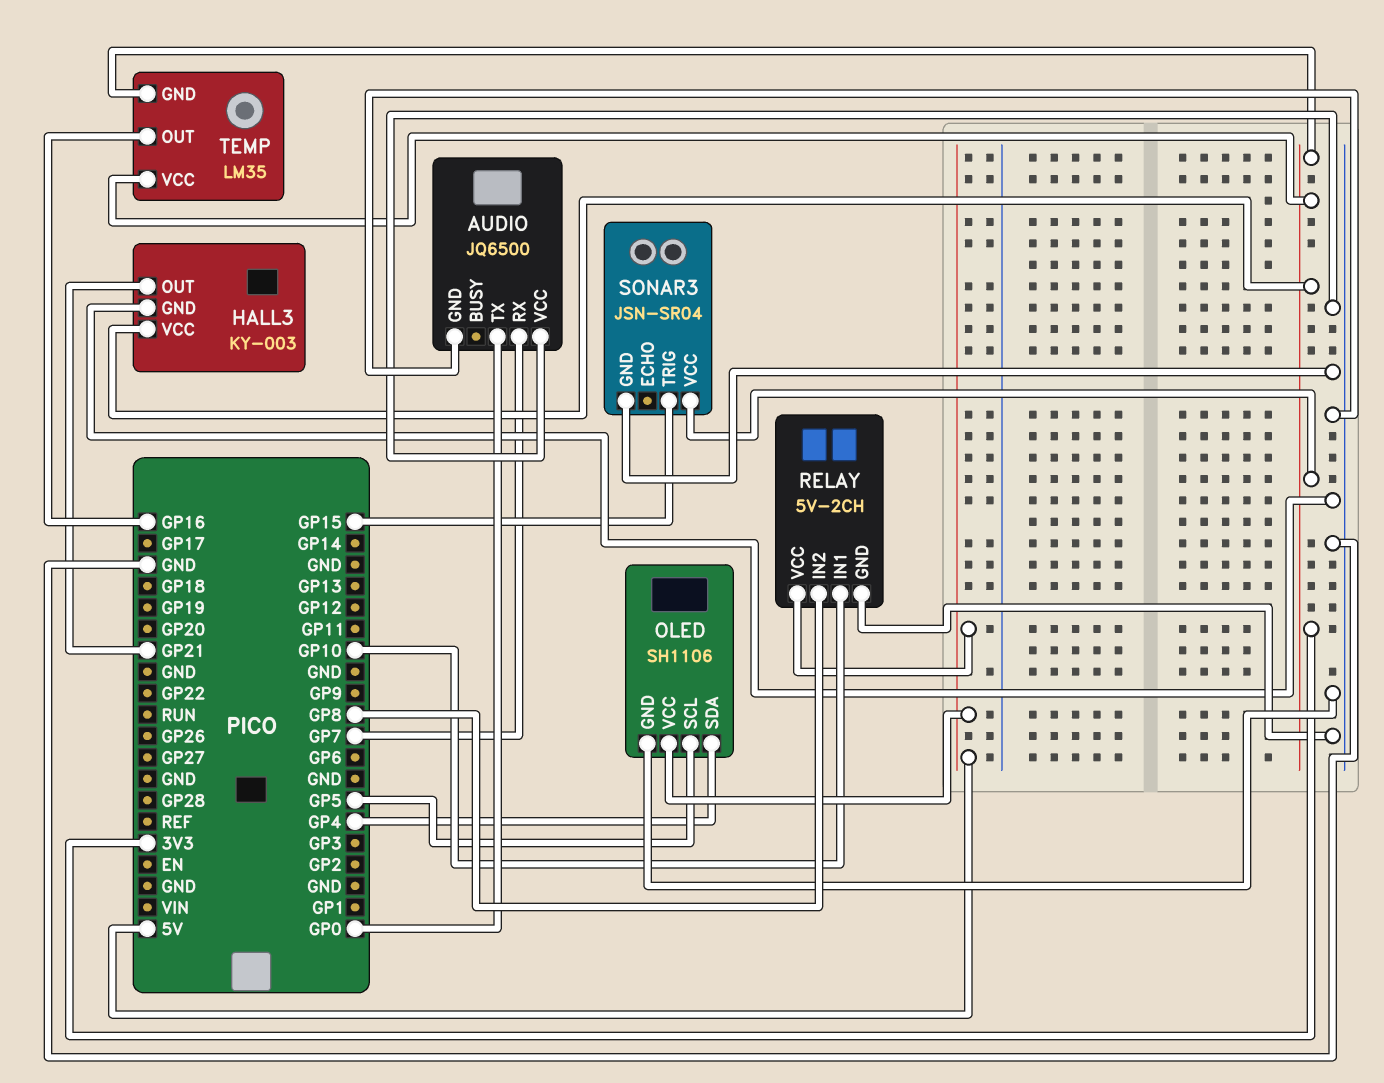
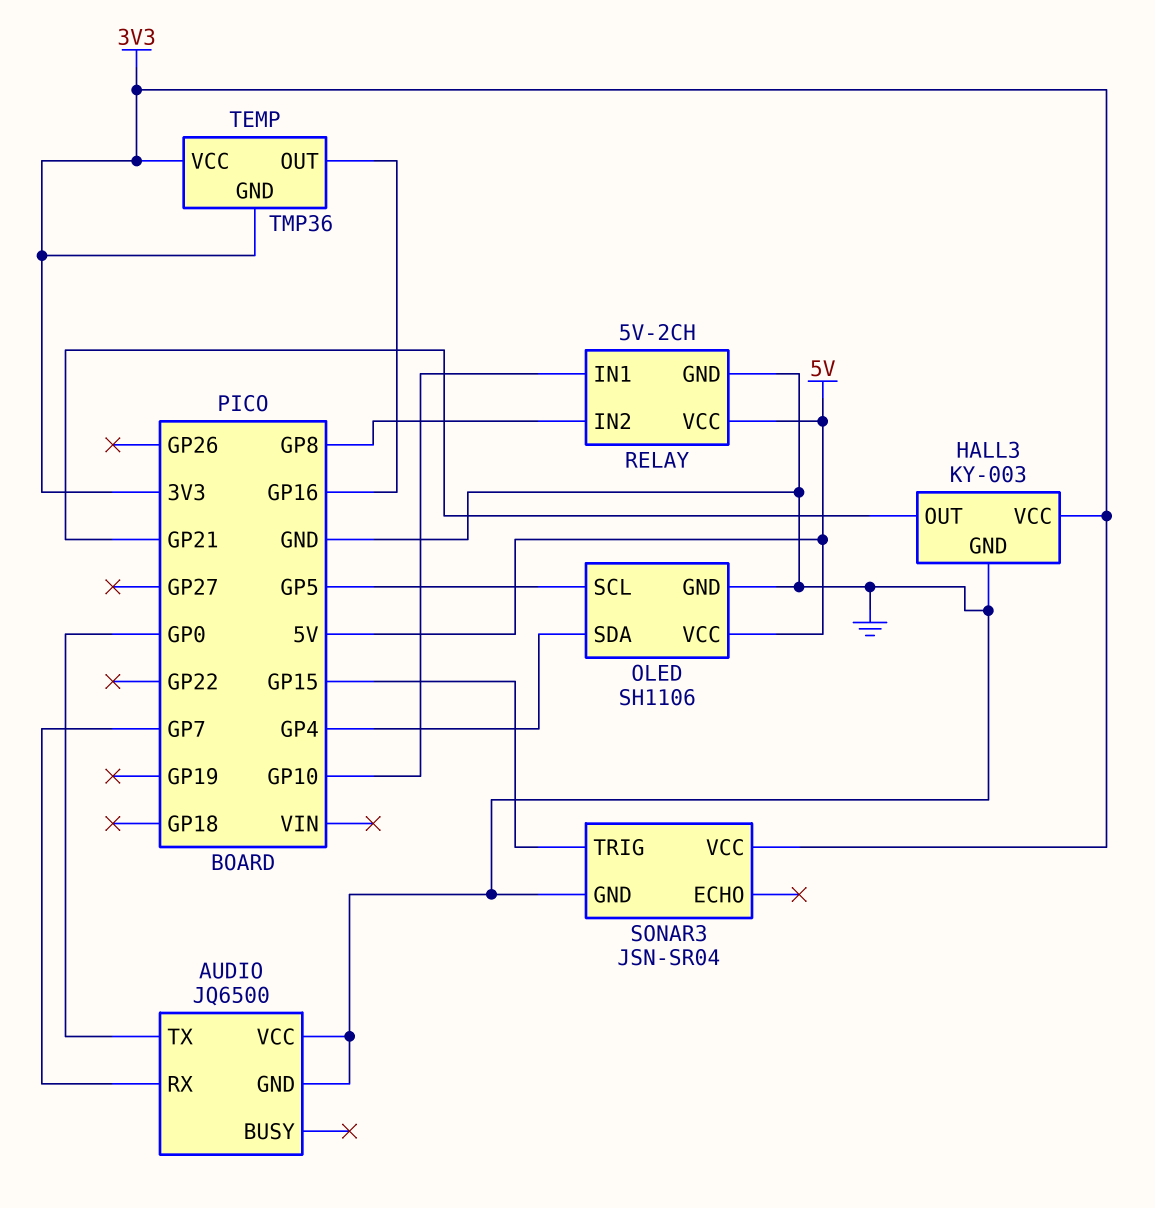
TEMP: LM35 -> TMP36

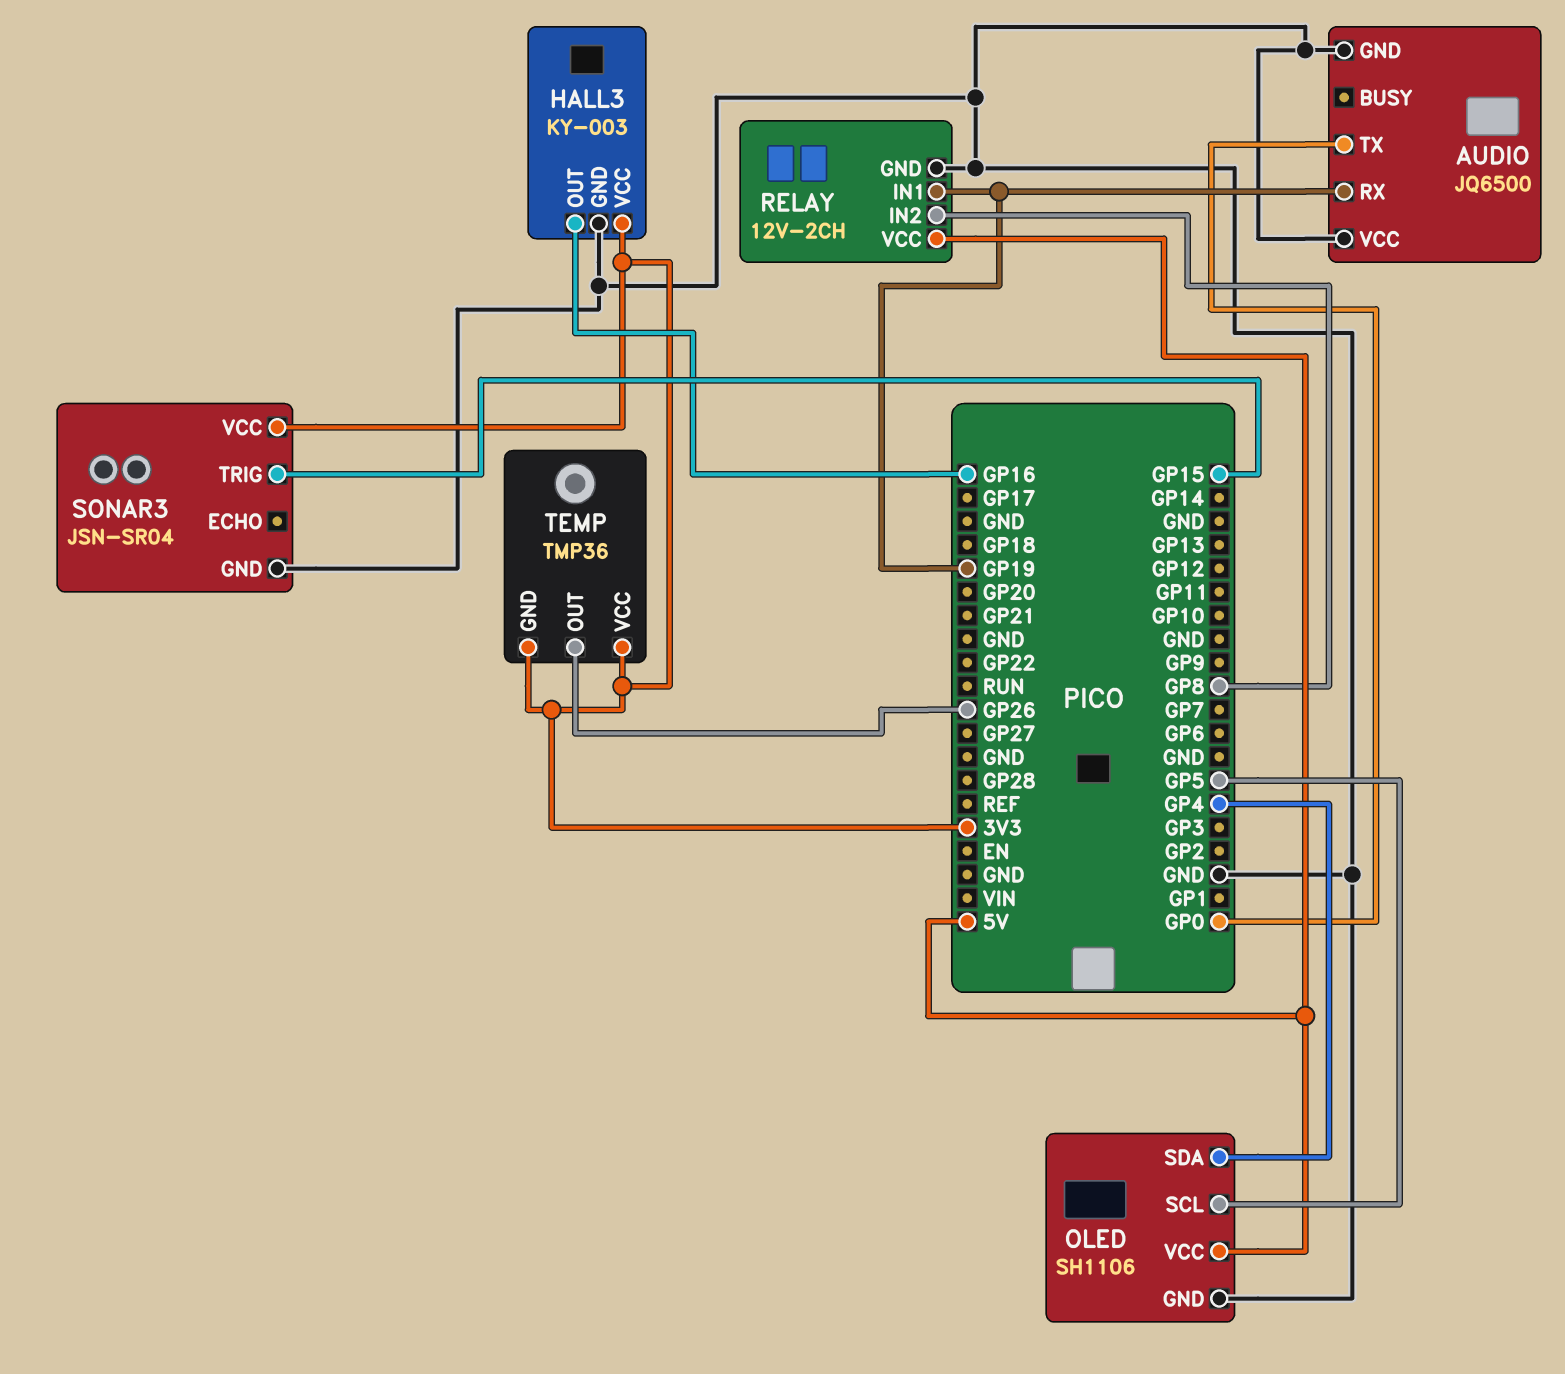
AUDIO pin RX: GP7 -> GP19
HALL3 pin OUT: GP21 -> GP16
RELAY: 5V-2CH -> 12V-2CH
RELAY pin IN1: GP10 -> GP19
TEMP pin OUT: GP16 -> GP26

